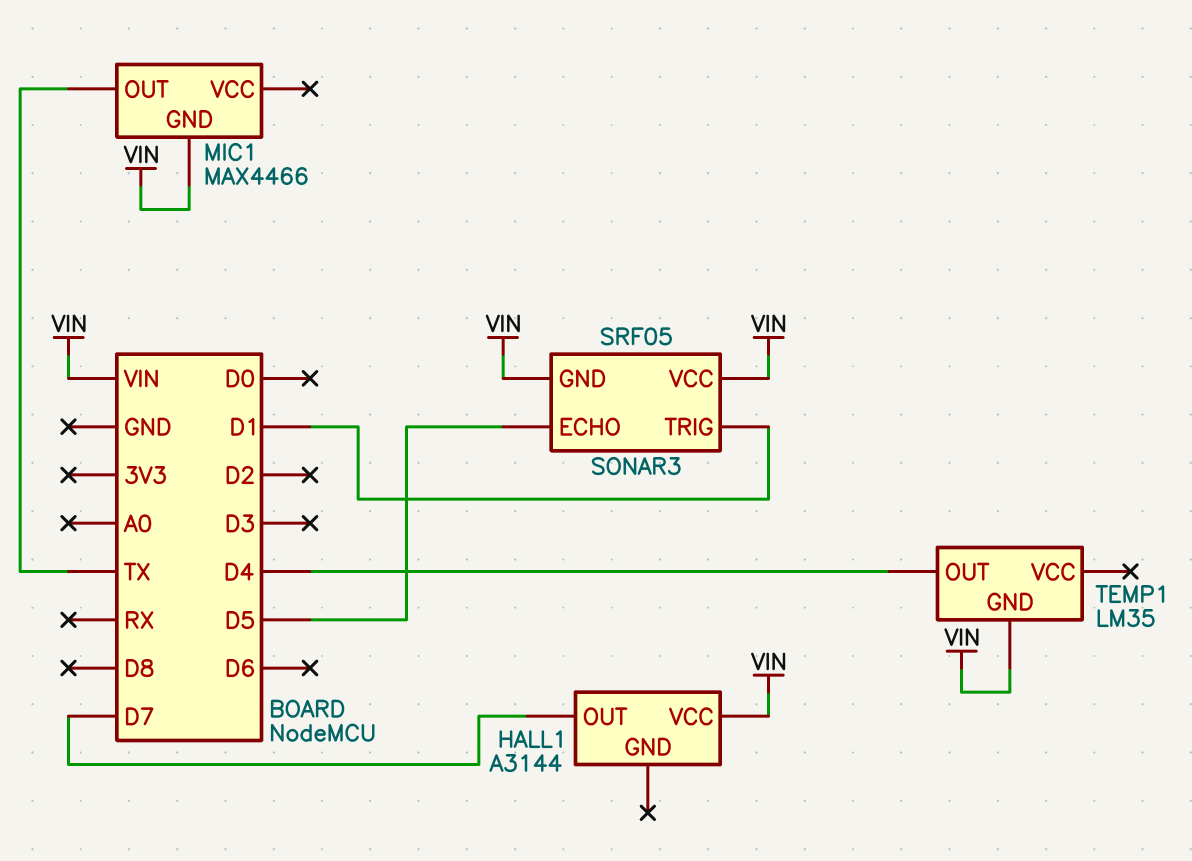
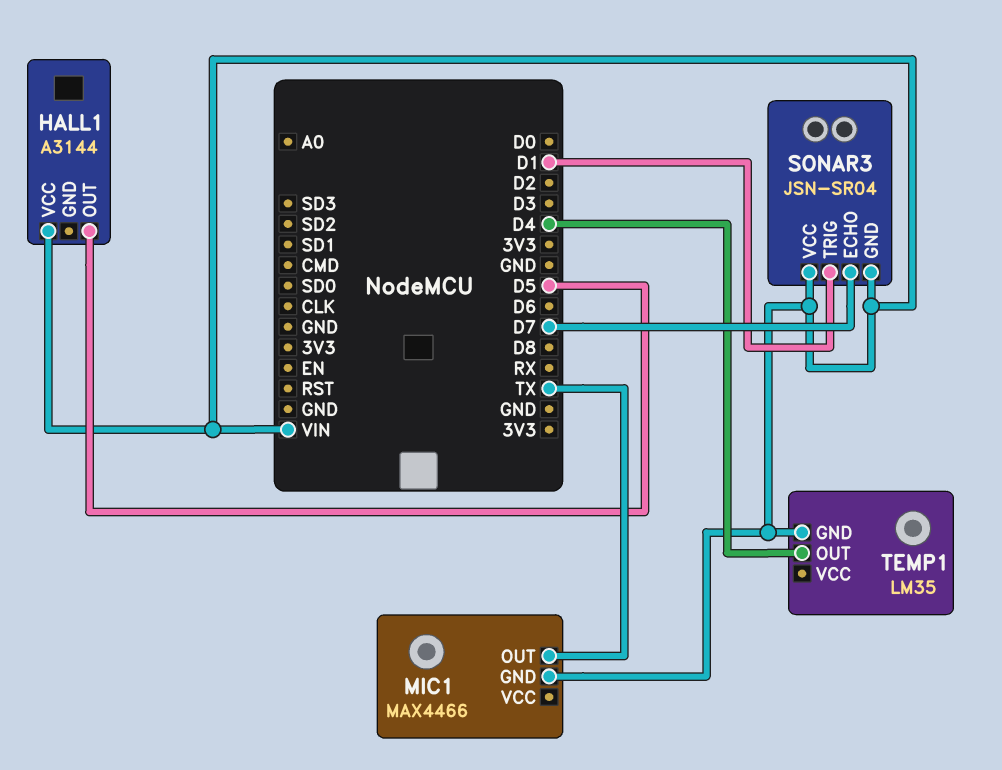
HALL1 pin OUT: D7 -> D5
SONAR3: SRF05 -> JSN-SR04
SONAR3 pin ECHO: D5 -> D7

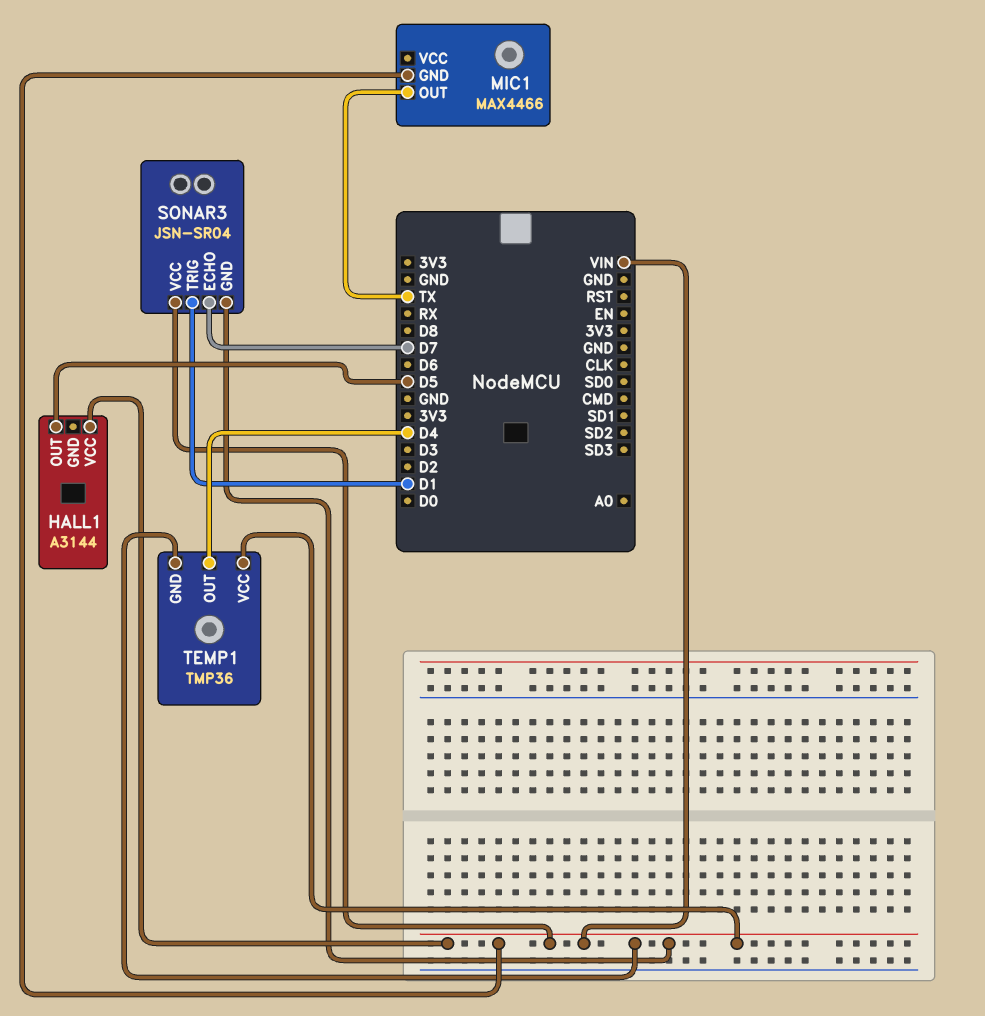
TEMP1: LM35 -> TMP36
TEMP1 pin VCC: none -> VIN

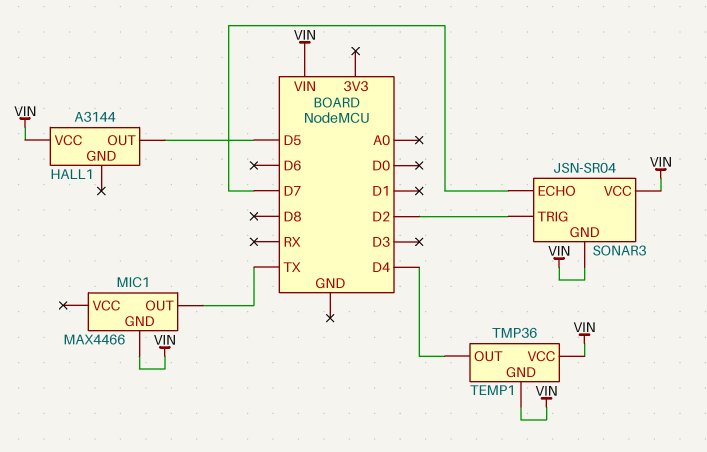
SONAR3 pin TRIG: D1 -> D2

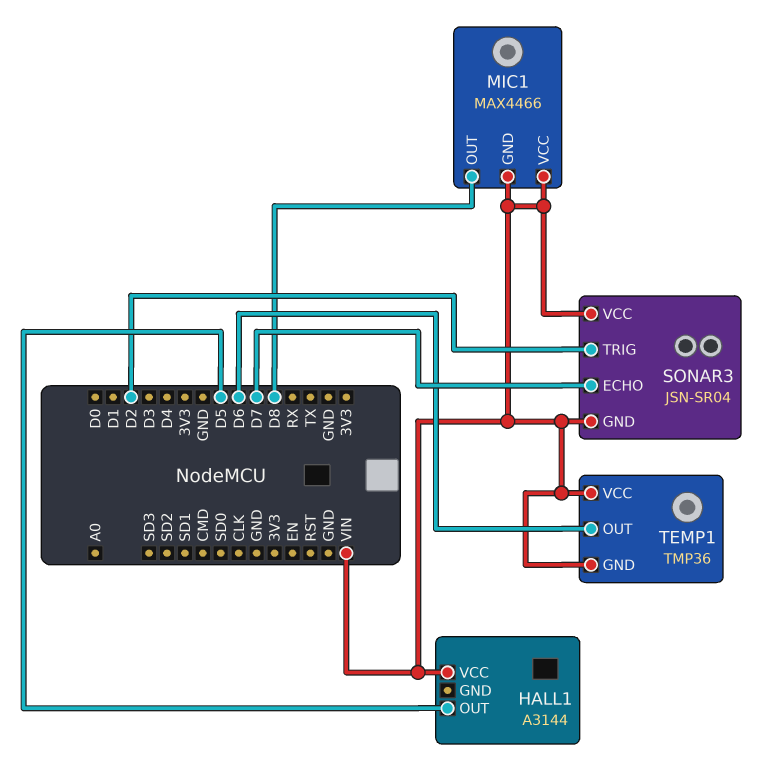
MIC1 pin OUT: TX -> D8
MIC1 pin VCC: none -> VIN
TEMP1 pin OUT: D4 -> D6

